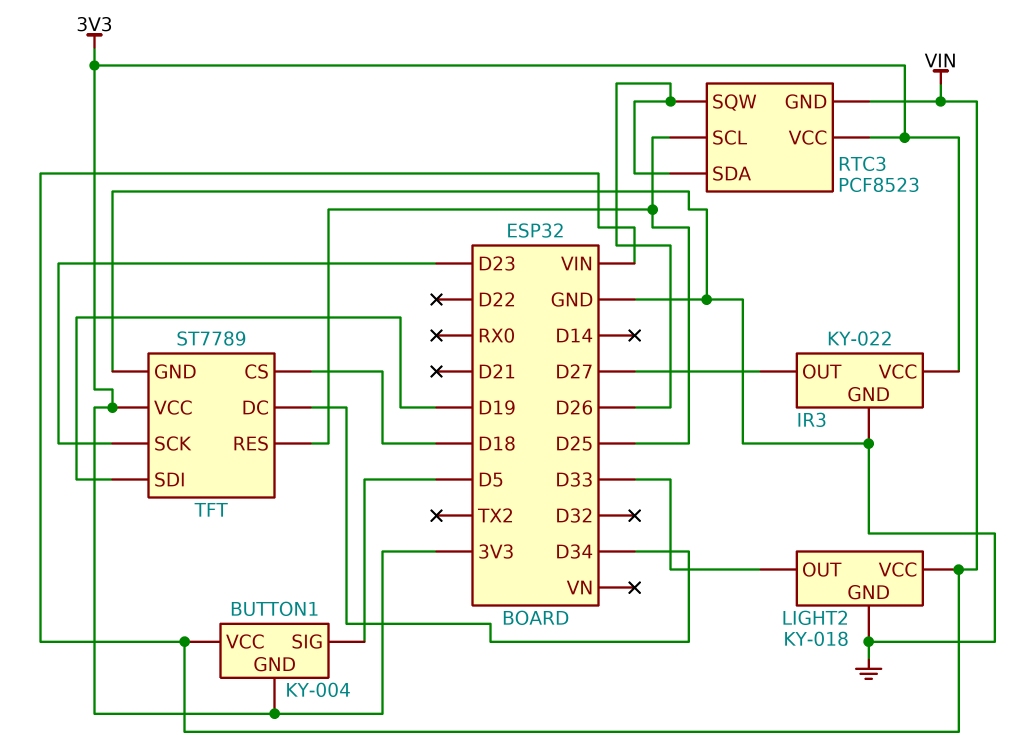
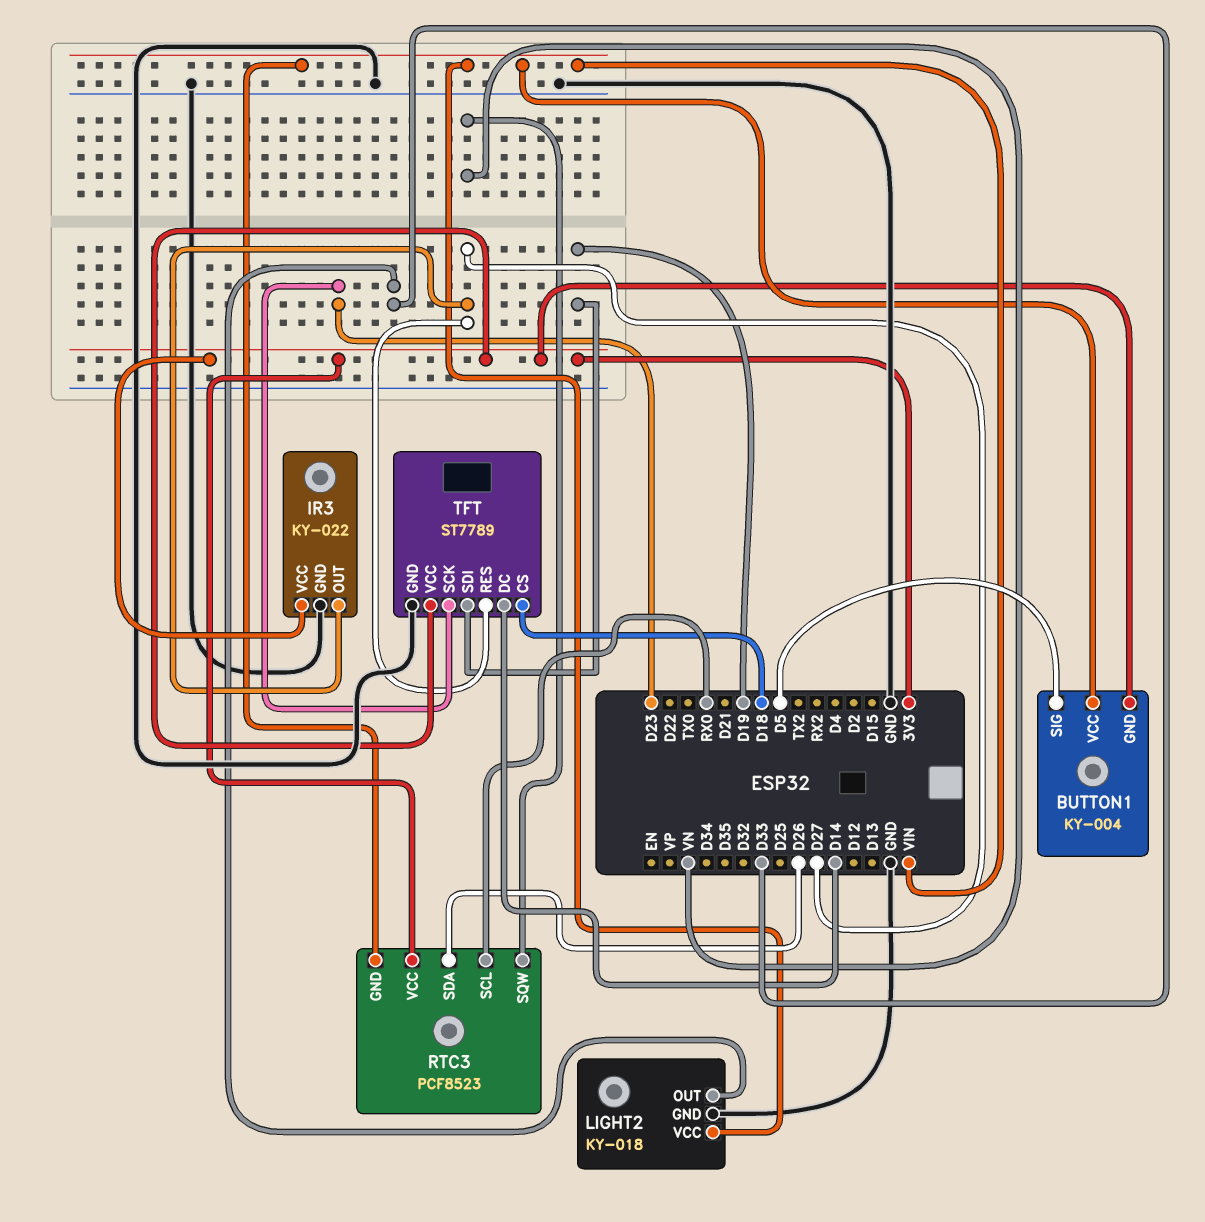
RTC3 pin SCL: D25 -> RX0
RTC3 pin SQW: D26 -> VN
TFT pin DC: D34 -> D14
TFT pin RES: D25 -> D27

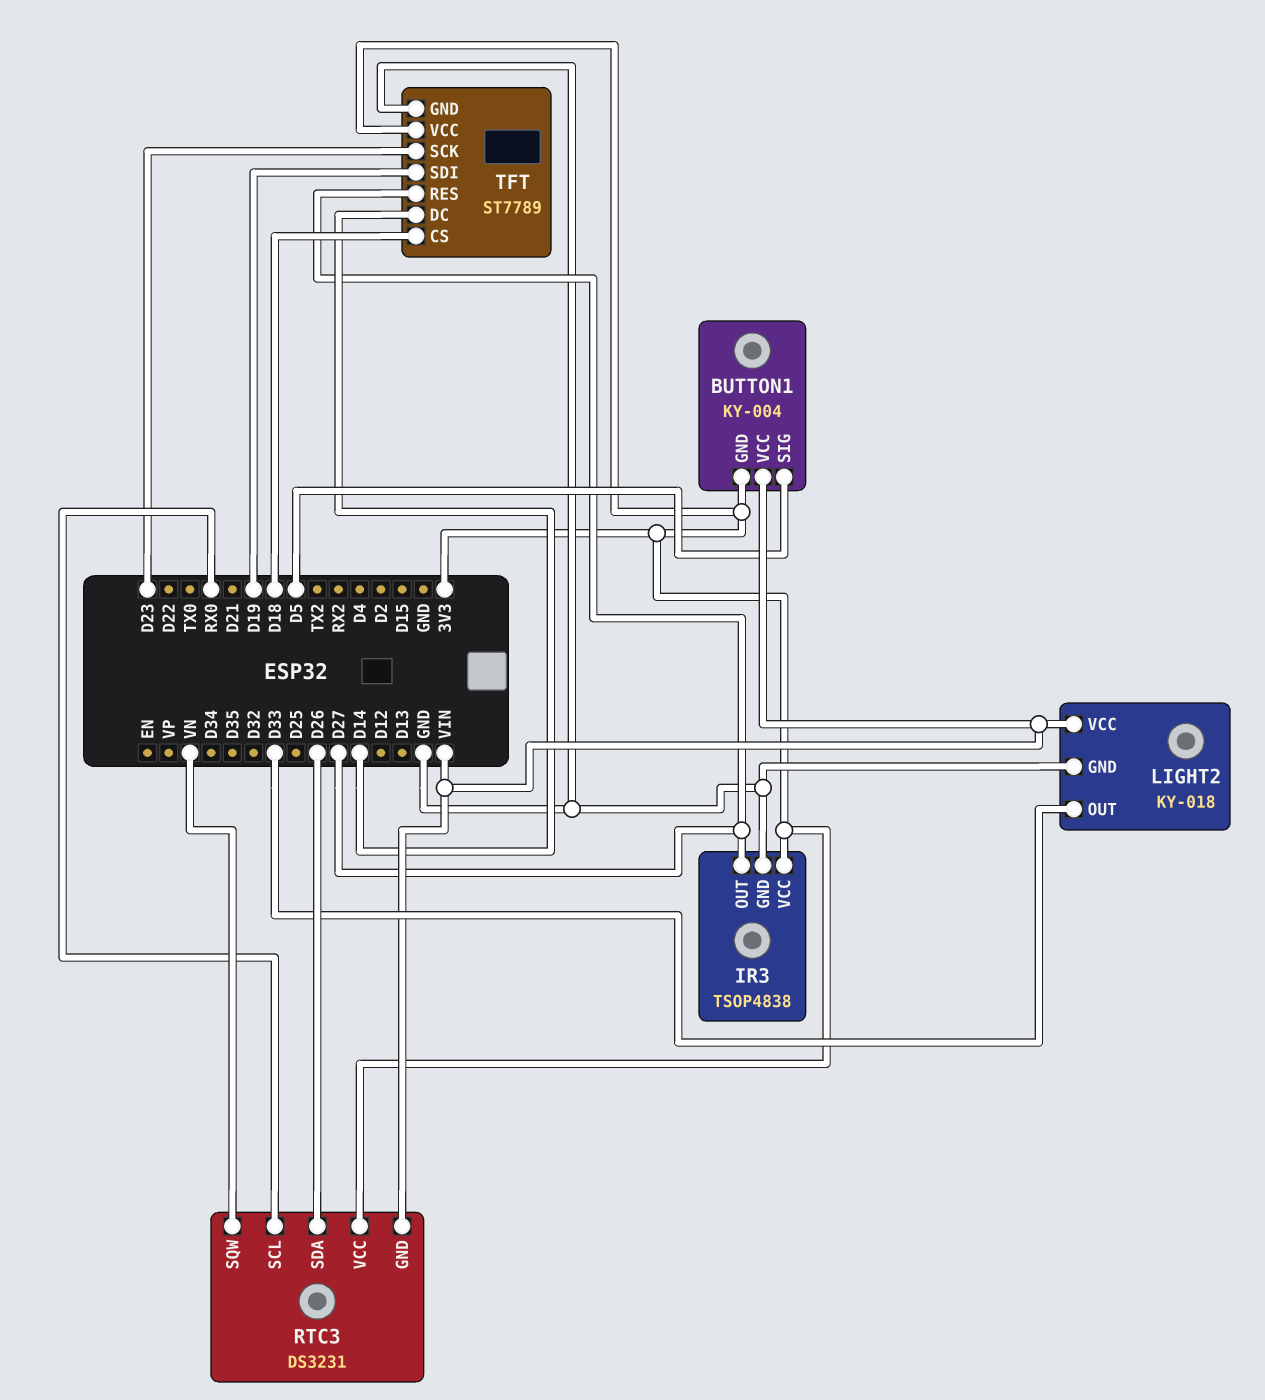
IR3: KY-022 -> TSOP4838
RTC3: PCF8523 -> DS3231

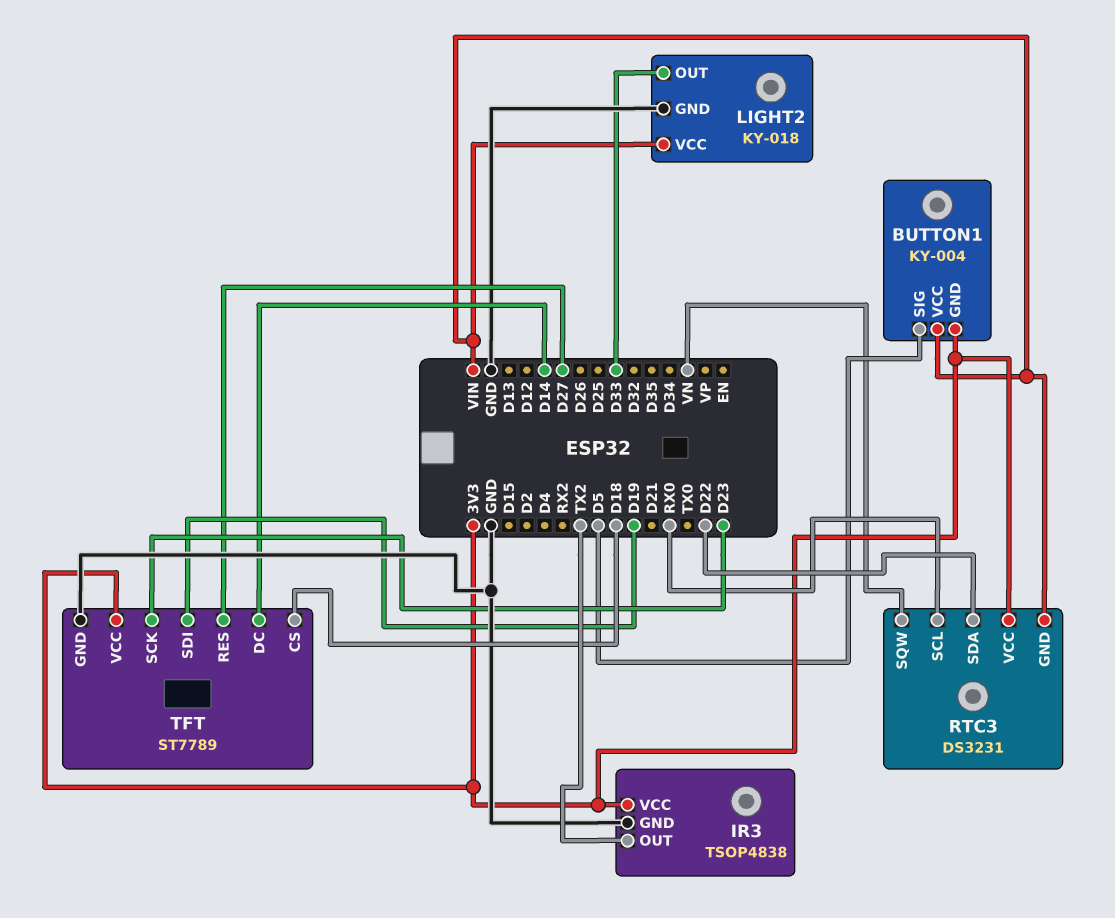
IR3 pin OUT: D27 -> TX2
RTC3 pin SDA: D26 -> D22

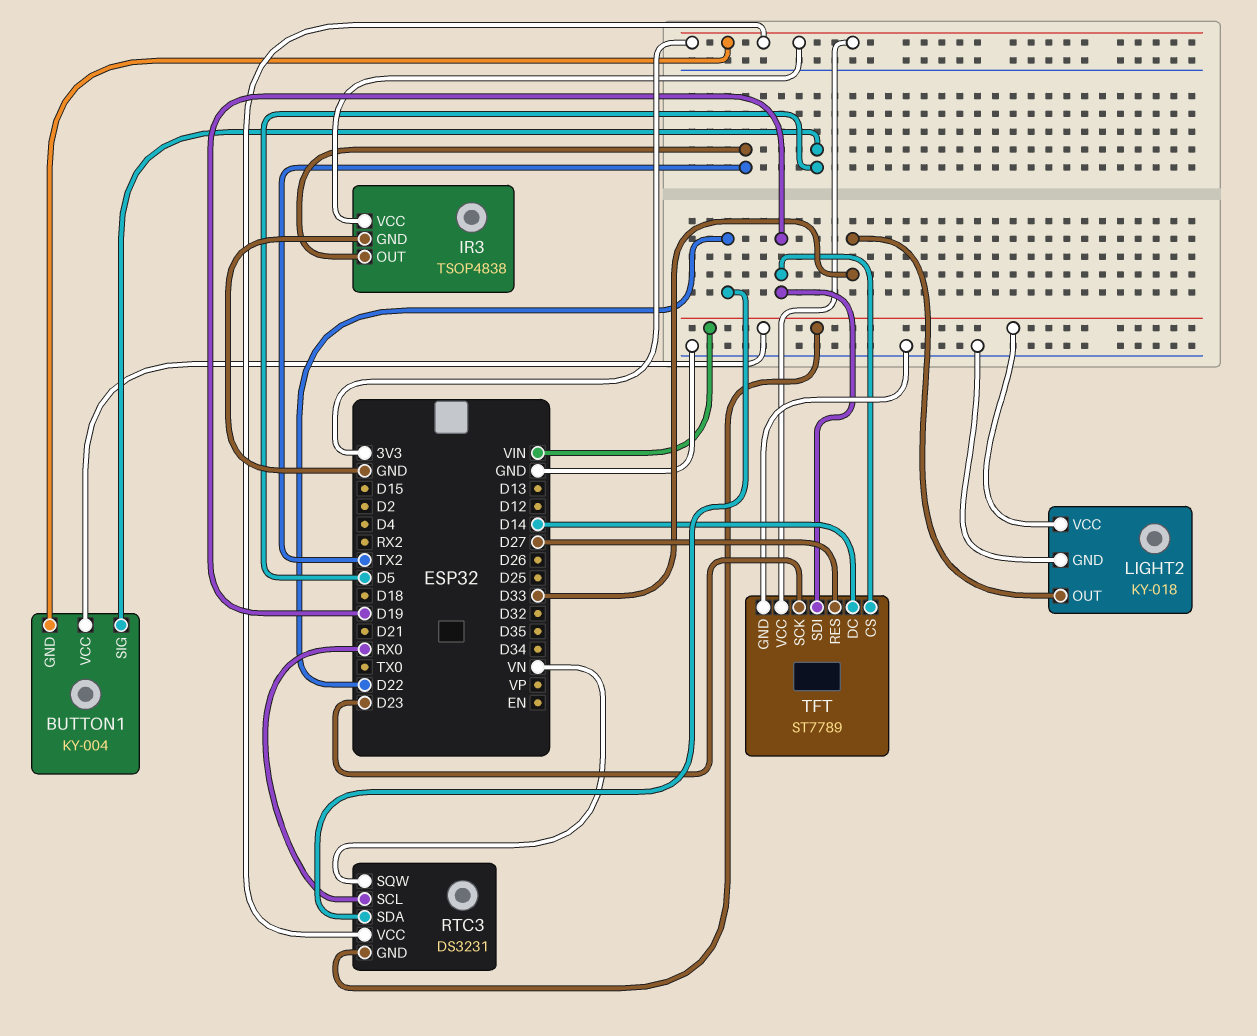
TFT pin CS: D18 -> D19

